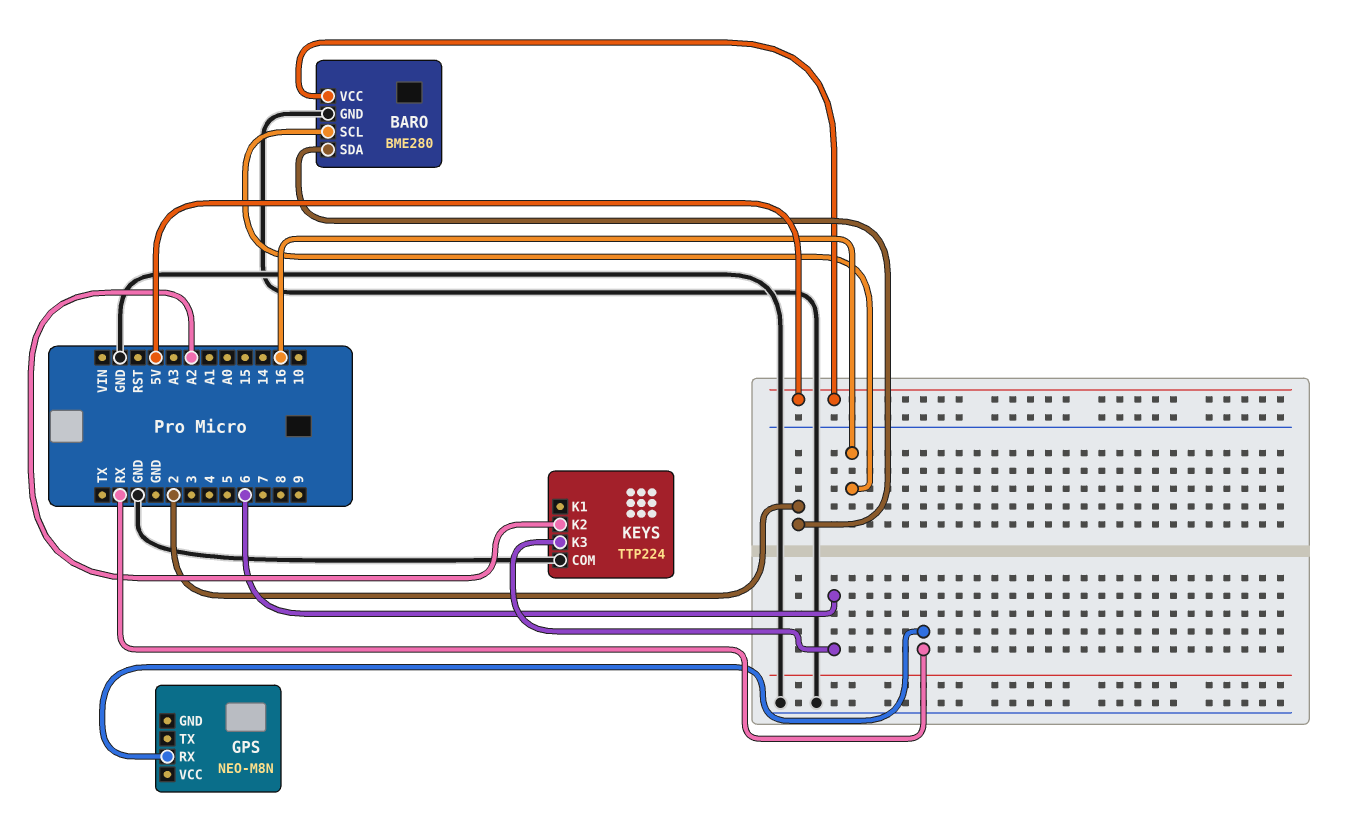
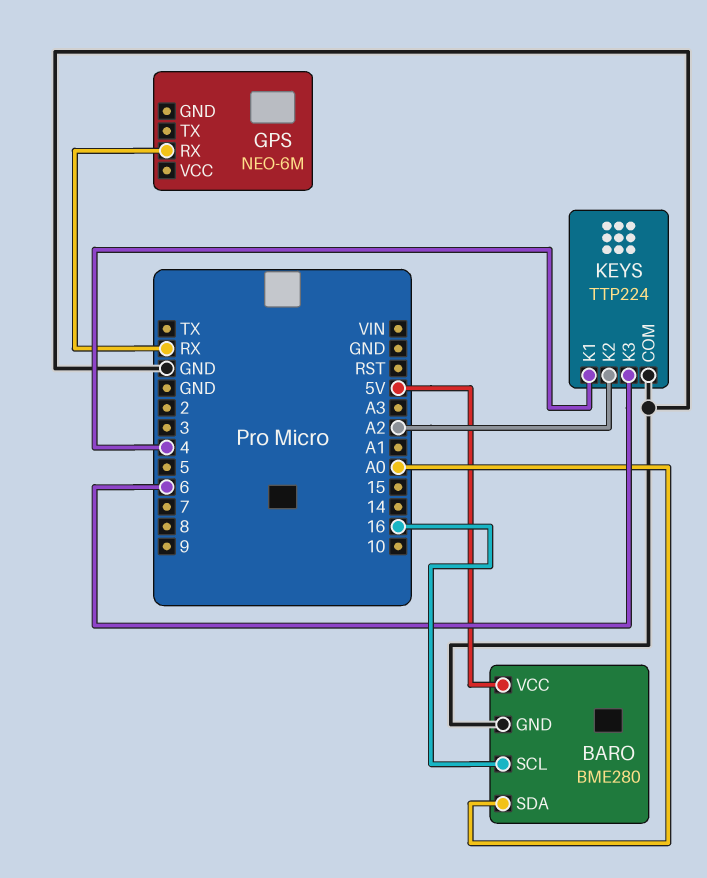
BARO pin SDA: 2 -> A0
GPS: NEO-M8N -> NEO-6M
KEYS pin K1: none -> 4

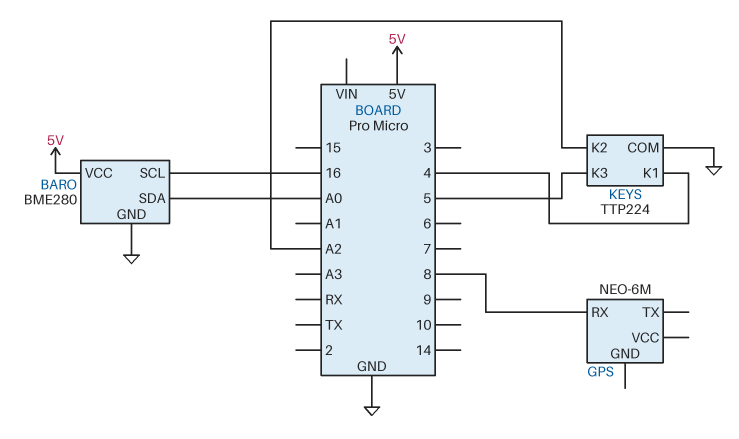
GPS pin RX: RX -> 8
KEYS pin K3: 6 -> 5

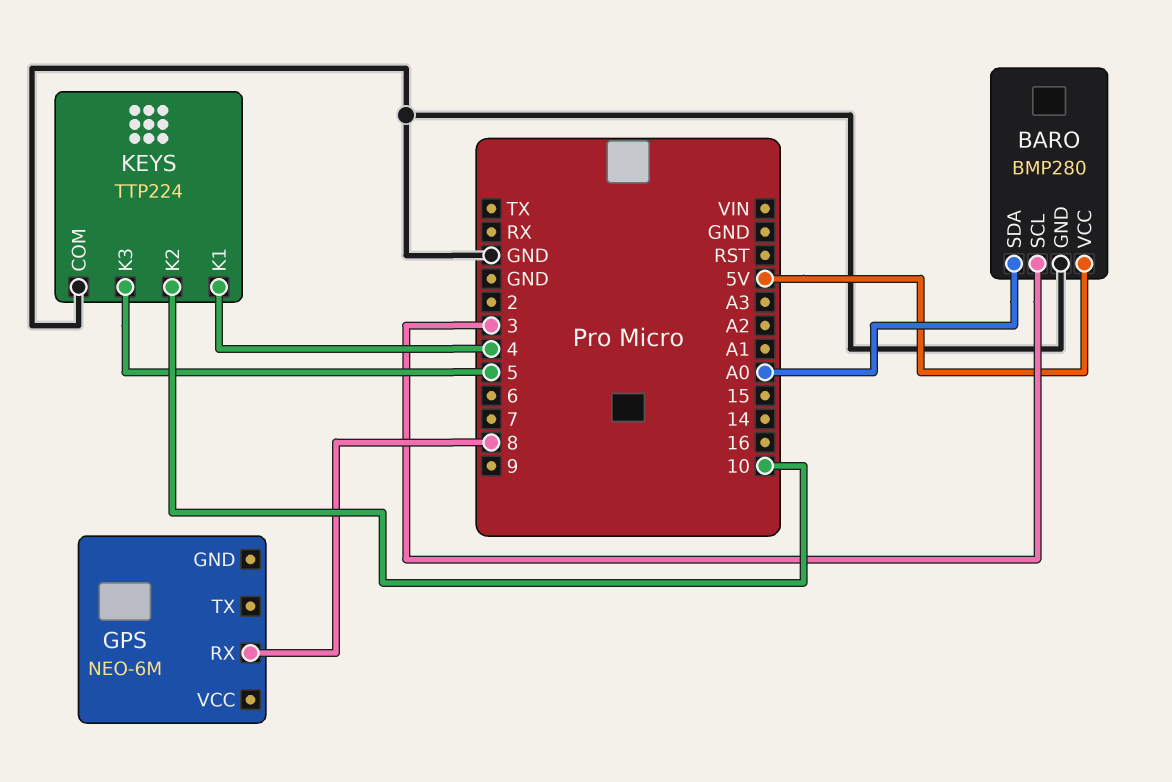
BARO: BME280 -> BMP280
BARO pin SCL: 16 -> 3
KEYS pin K2: A2 -> 10

